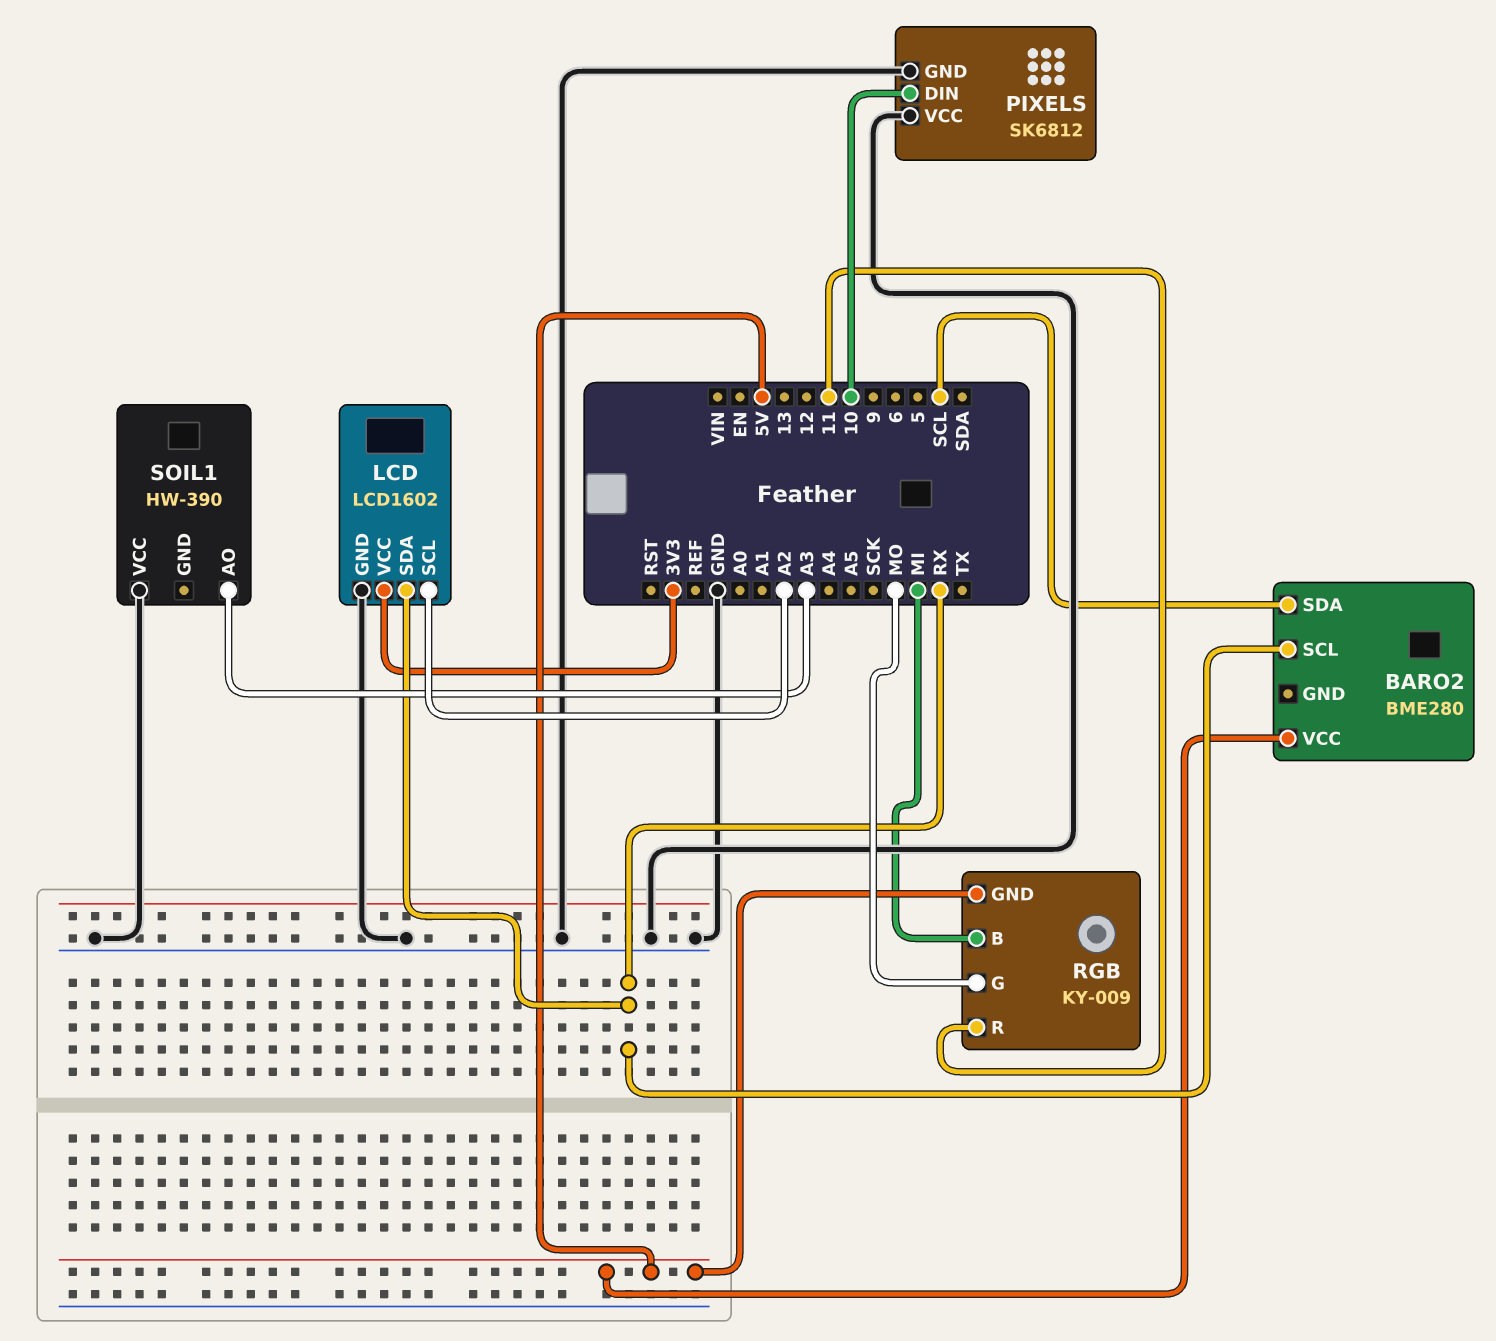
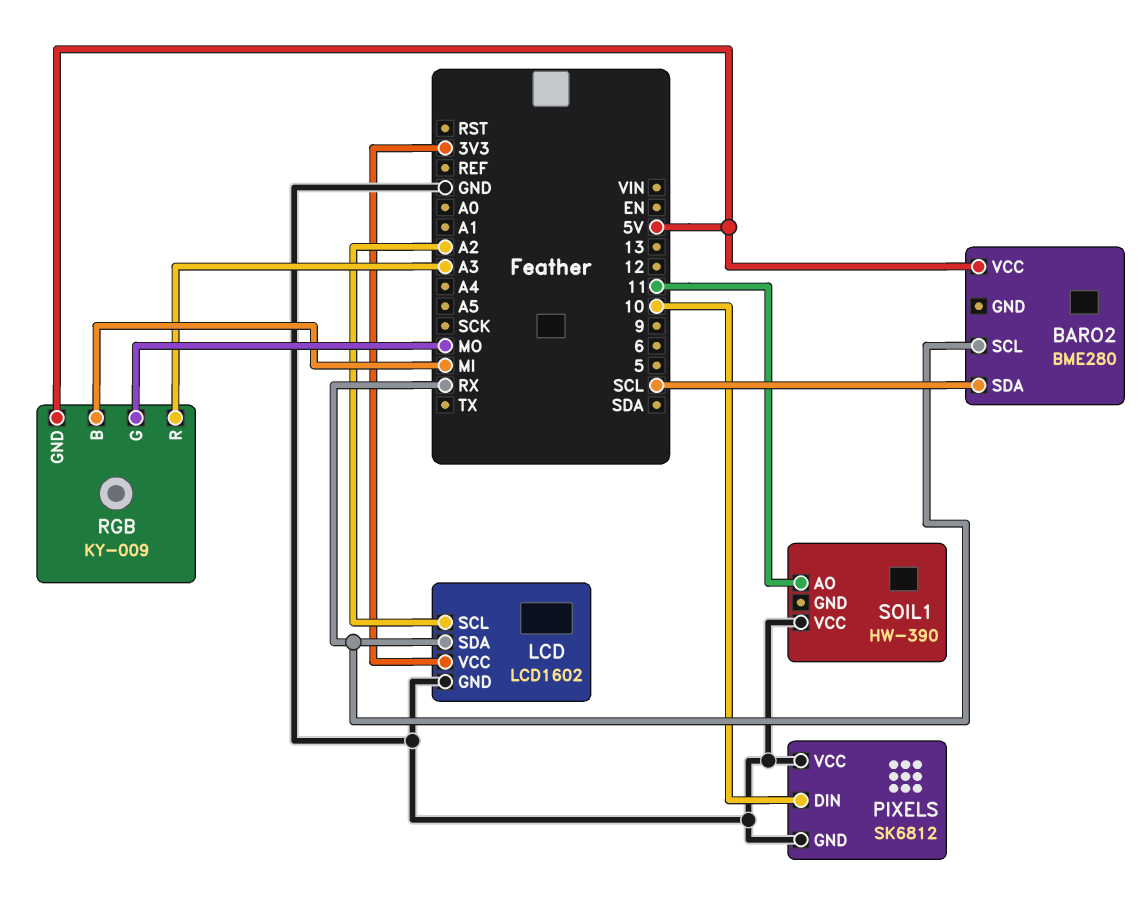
RGB pin R: 11 -> A3
SOIL1 pin AO: A3 -> 11

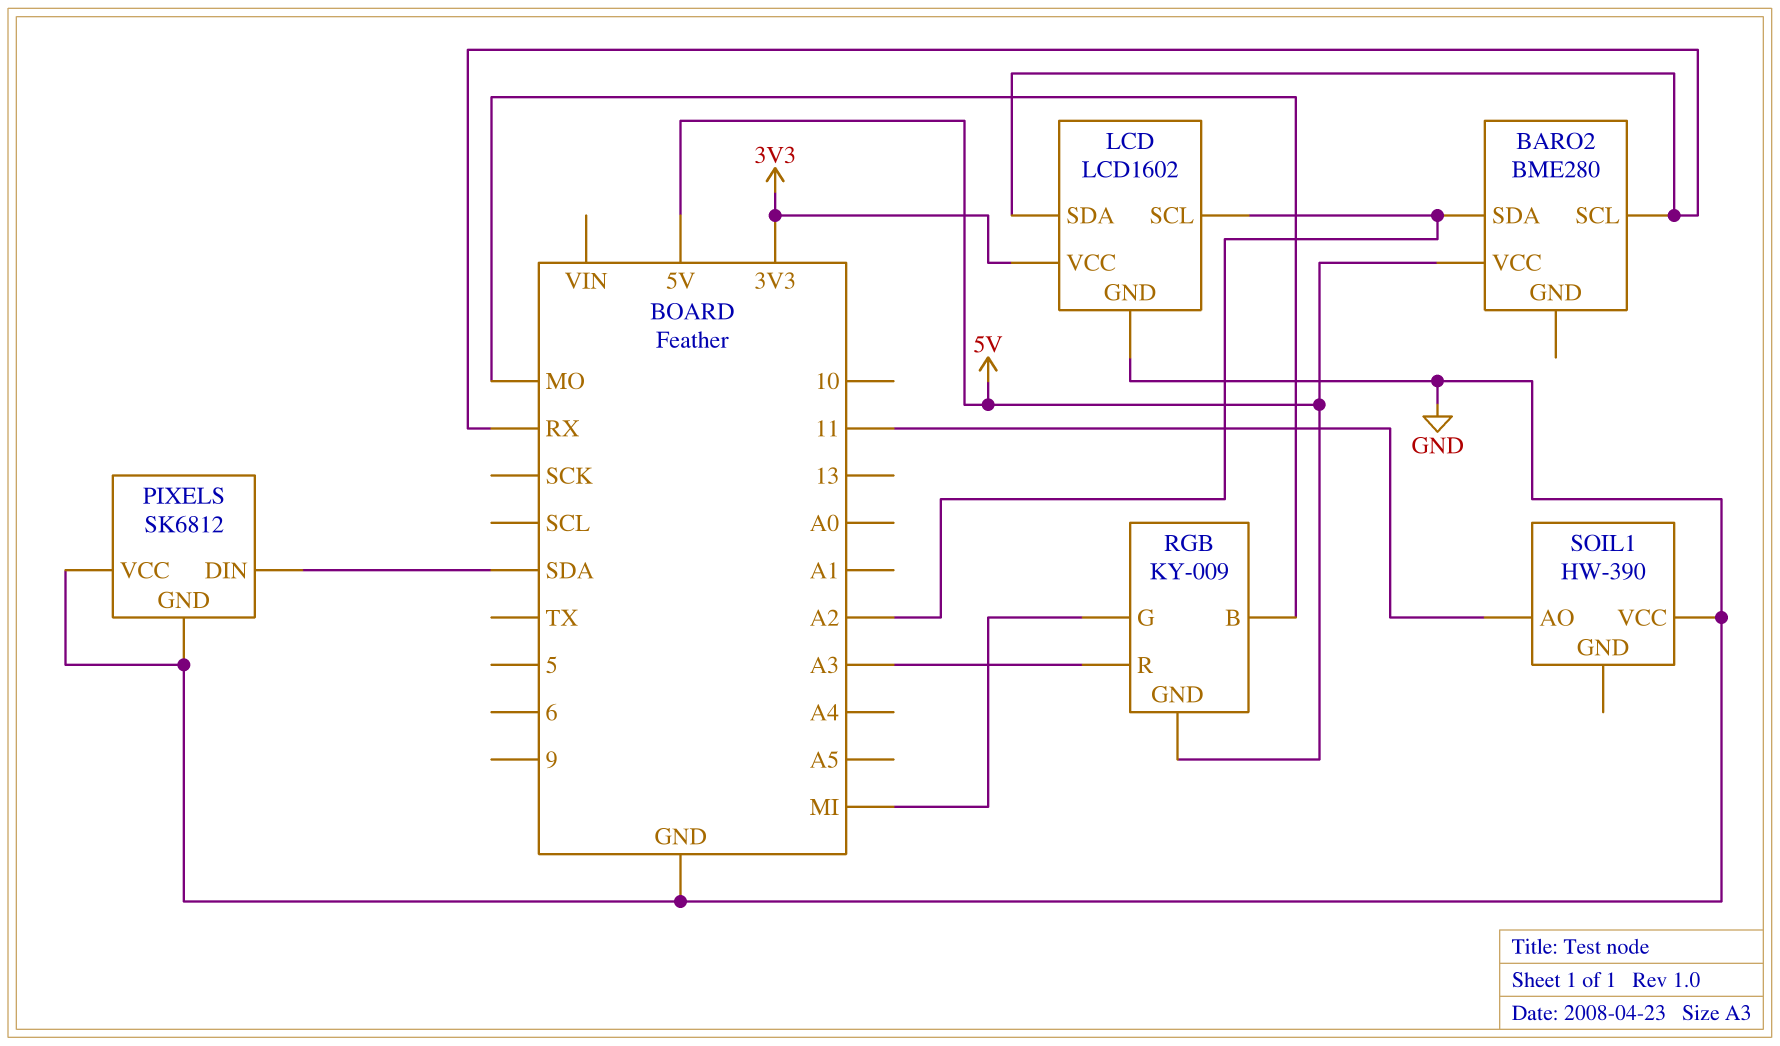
BARO2 pin SDA: SCL -> A2
PIXELS pin DIN: 10 -> SDA
RGB pin B: MI -> MO
RGB pin G: MO -> MI

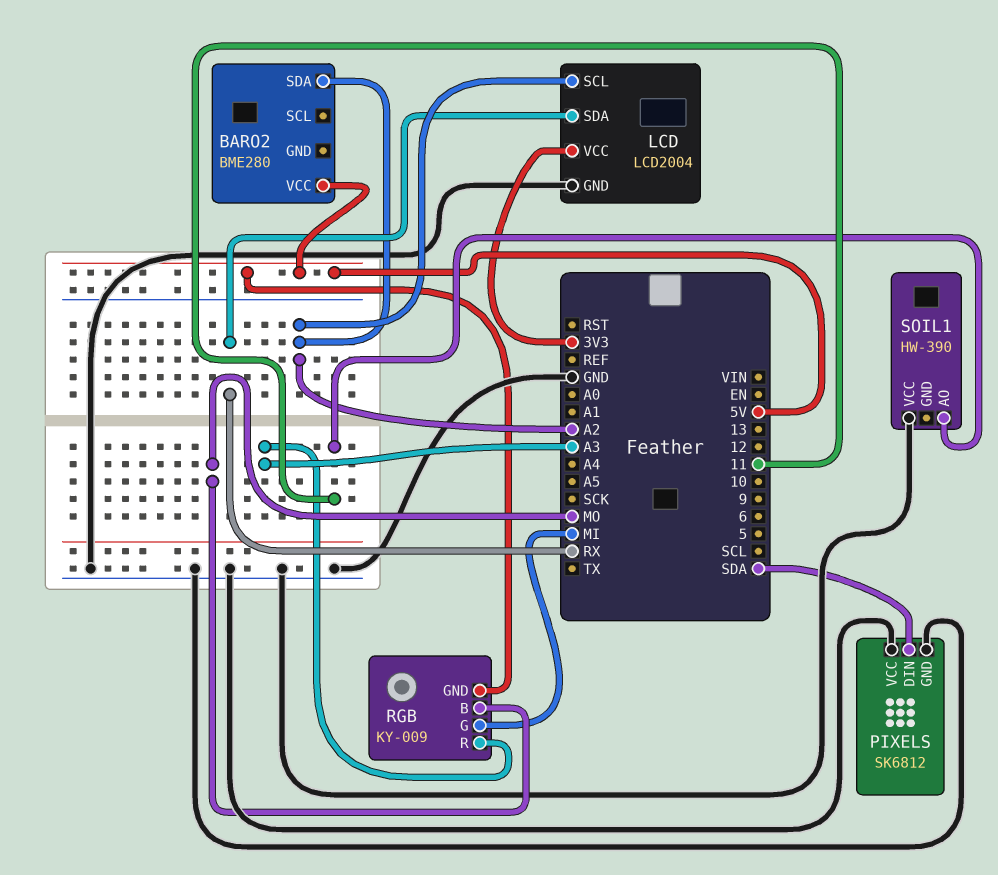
BARO2 pin SCL: RX -> none
LCD: LCD1602 -> LCD2004

